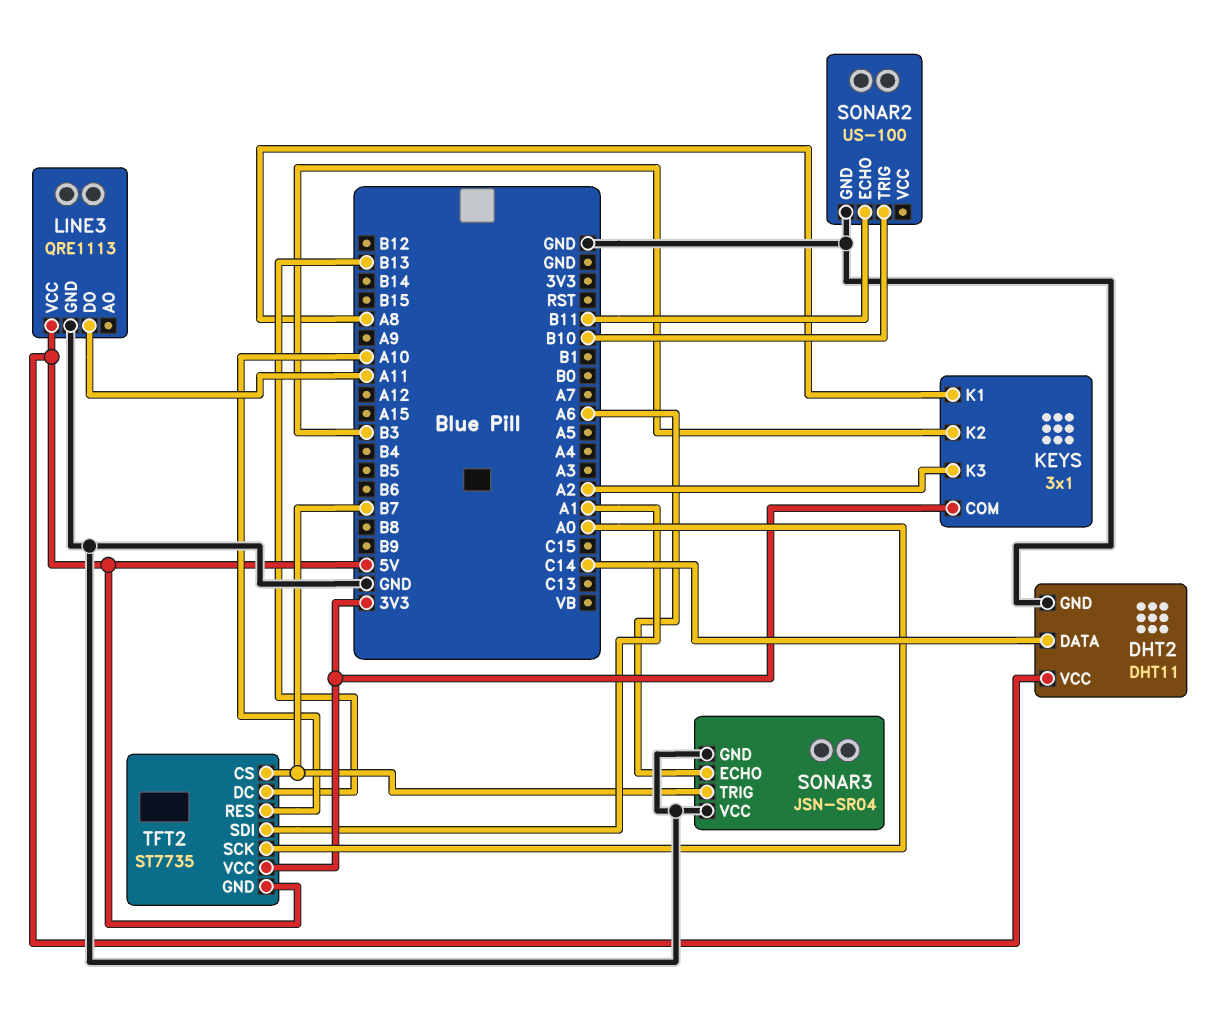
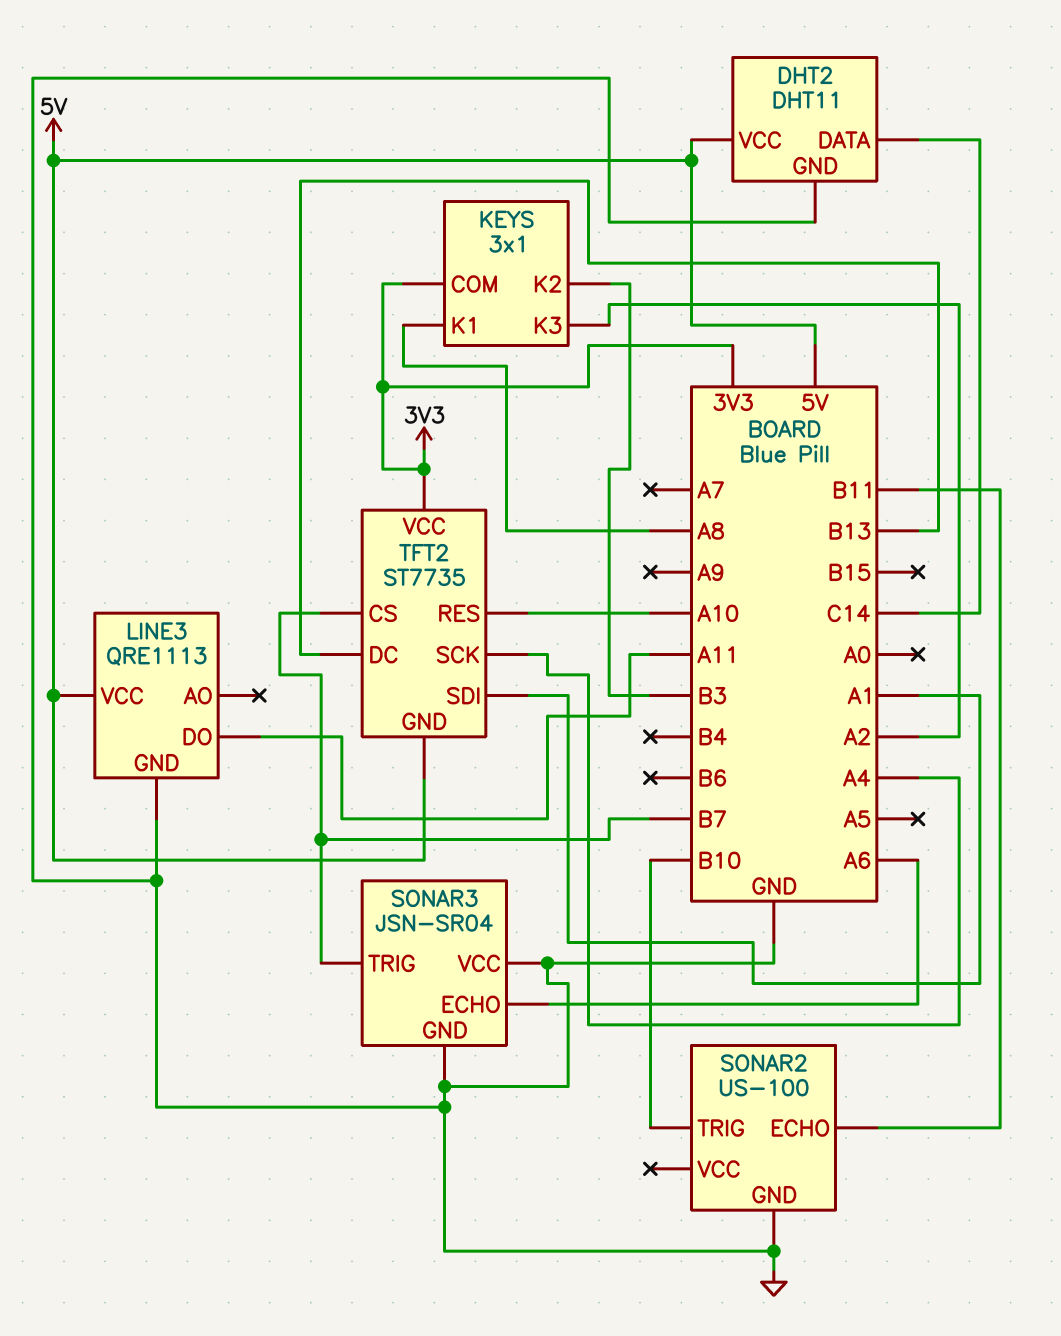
TFT2 pin SCK: A0 -> A4

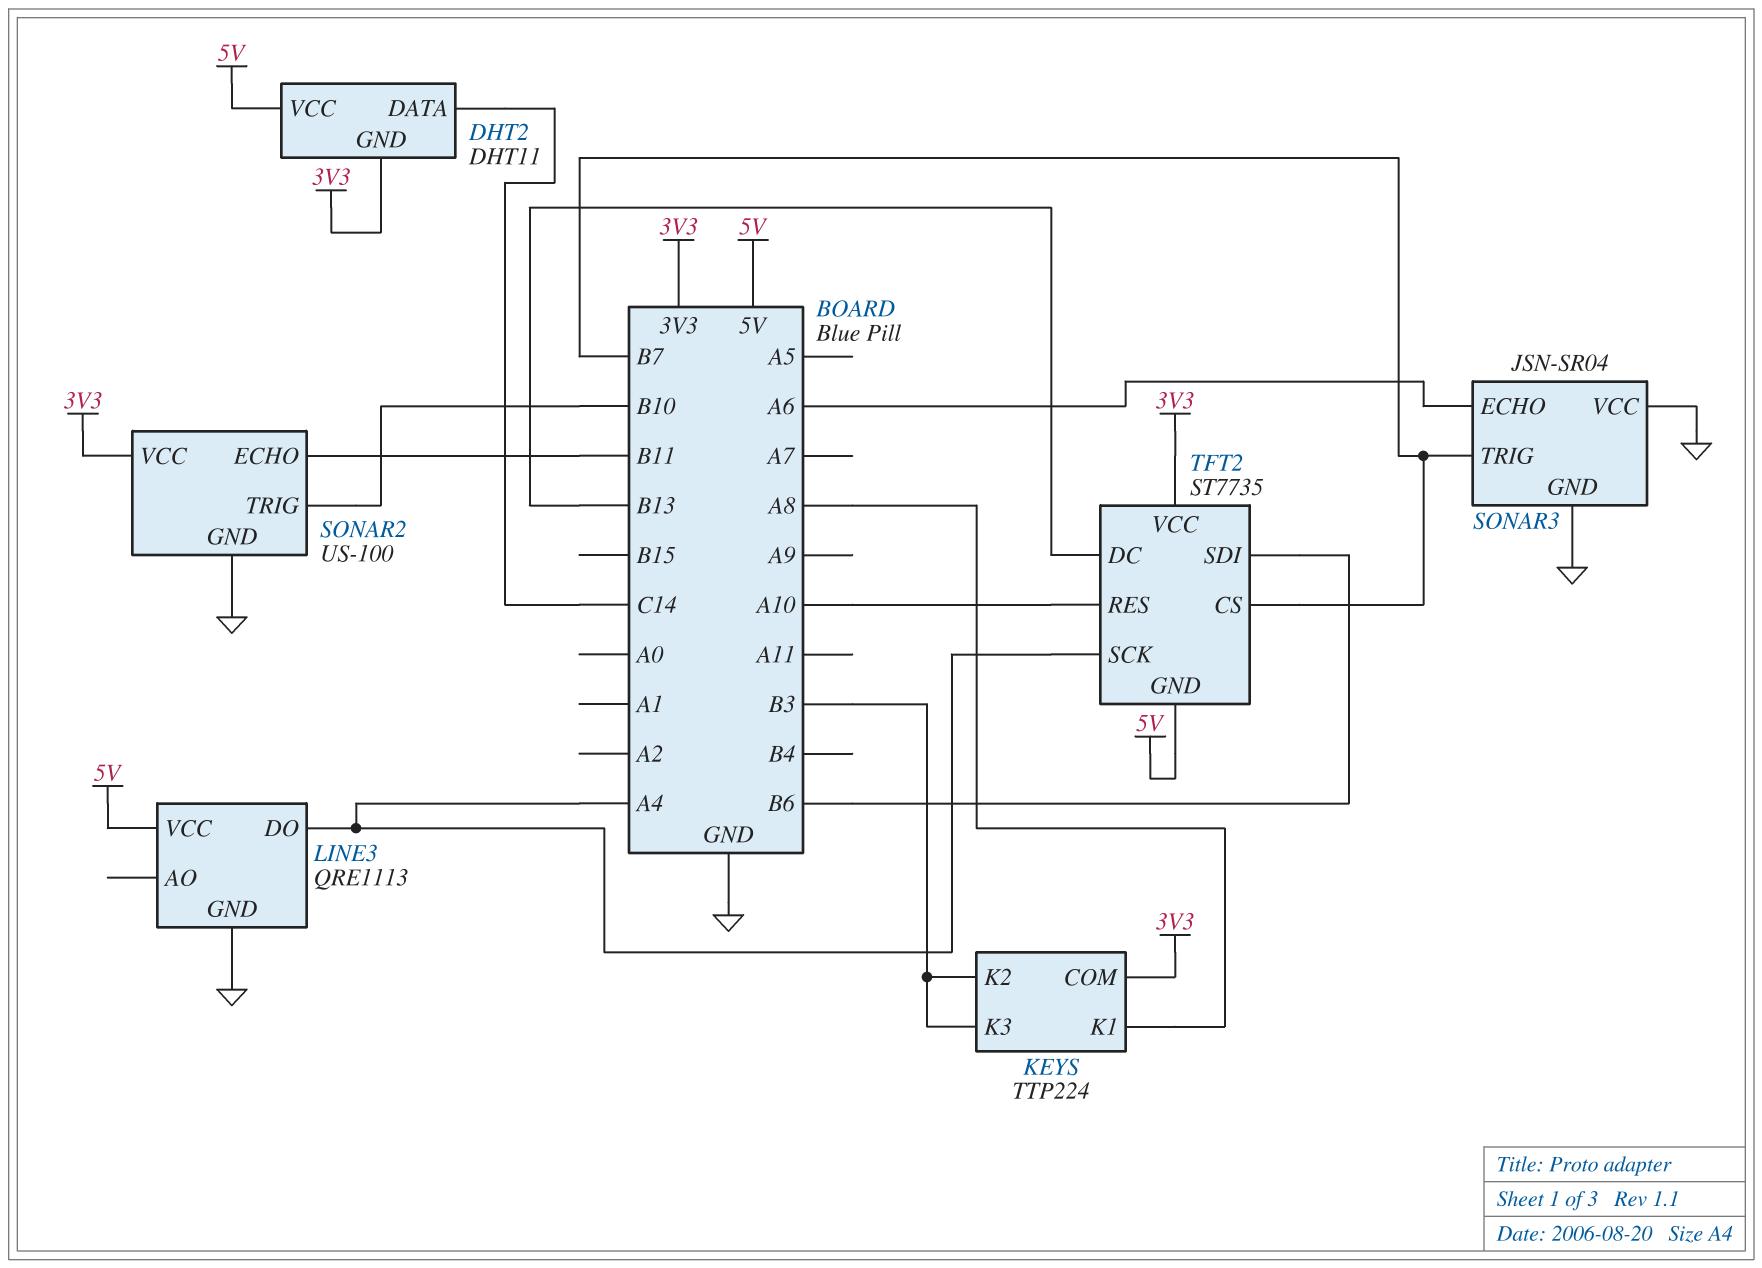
DHT2 pin GND: GND -> 3V3
KEYS: 3x1 -> TTP224
KEYS pin K3: A2 -> B3
LINE3 pin DO: A11 -> A4
SONAR2 pin VCC: none -> 3V3
TFT2 pin SDI: A1 -> B6

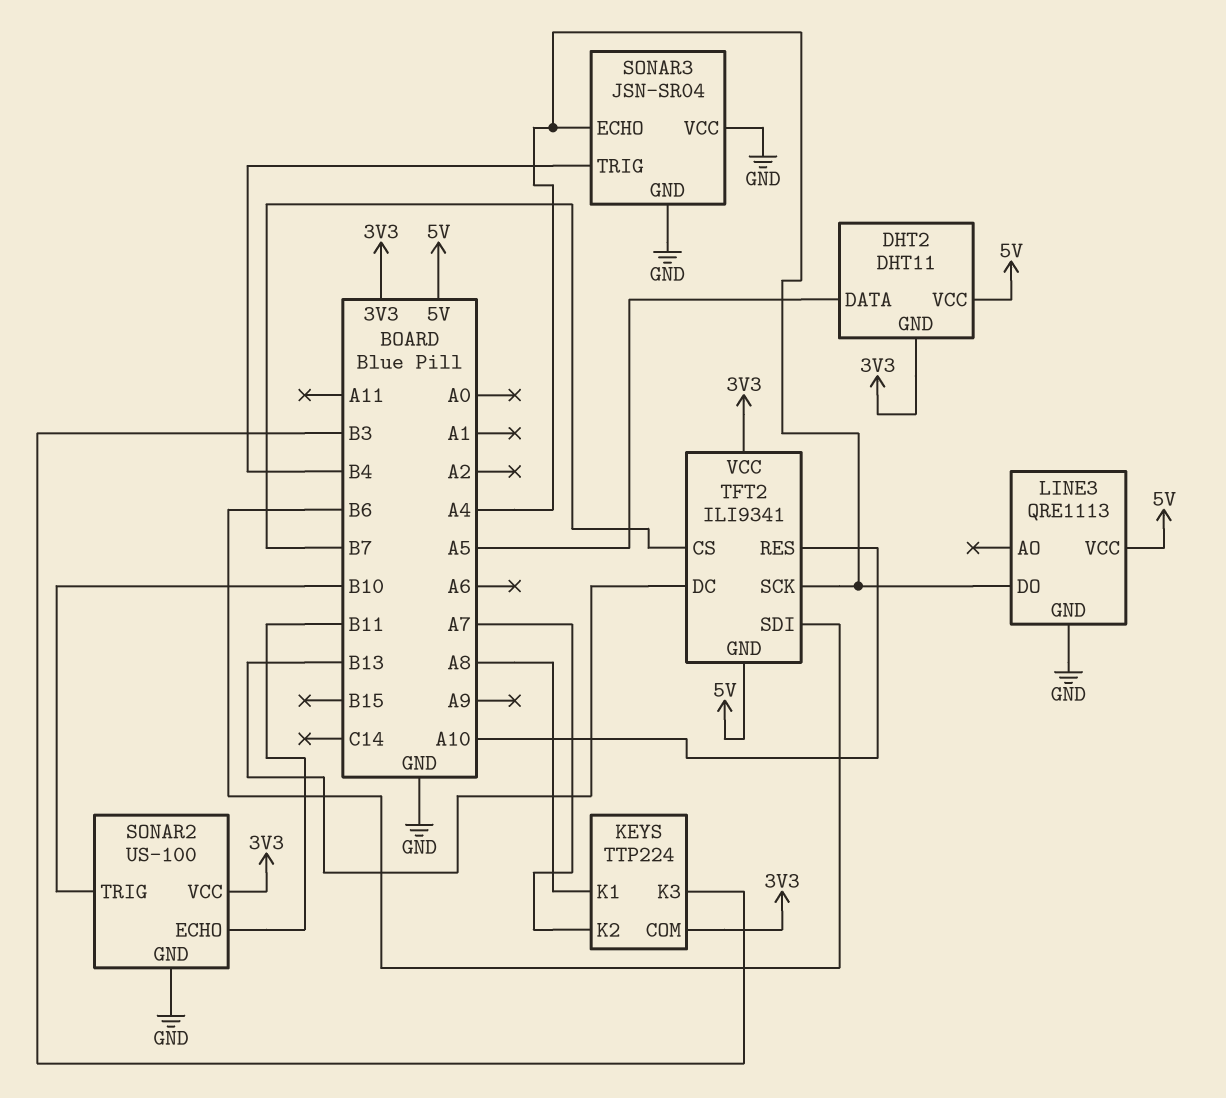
DHT2 pin DATA: C14 -> A5
KEYS pin K2: B3 -> A7
SONAR3 pin ECHO: A6 -> A4
SONAR3 pin TRIG: B7 -> B4
TFT2: ST7735 -> ILI9341

